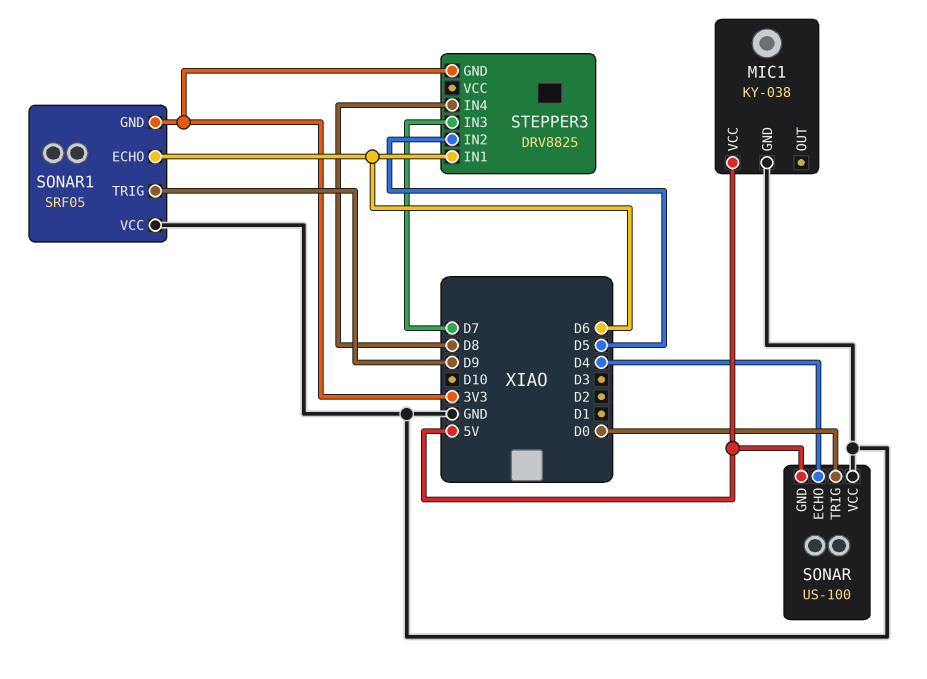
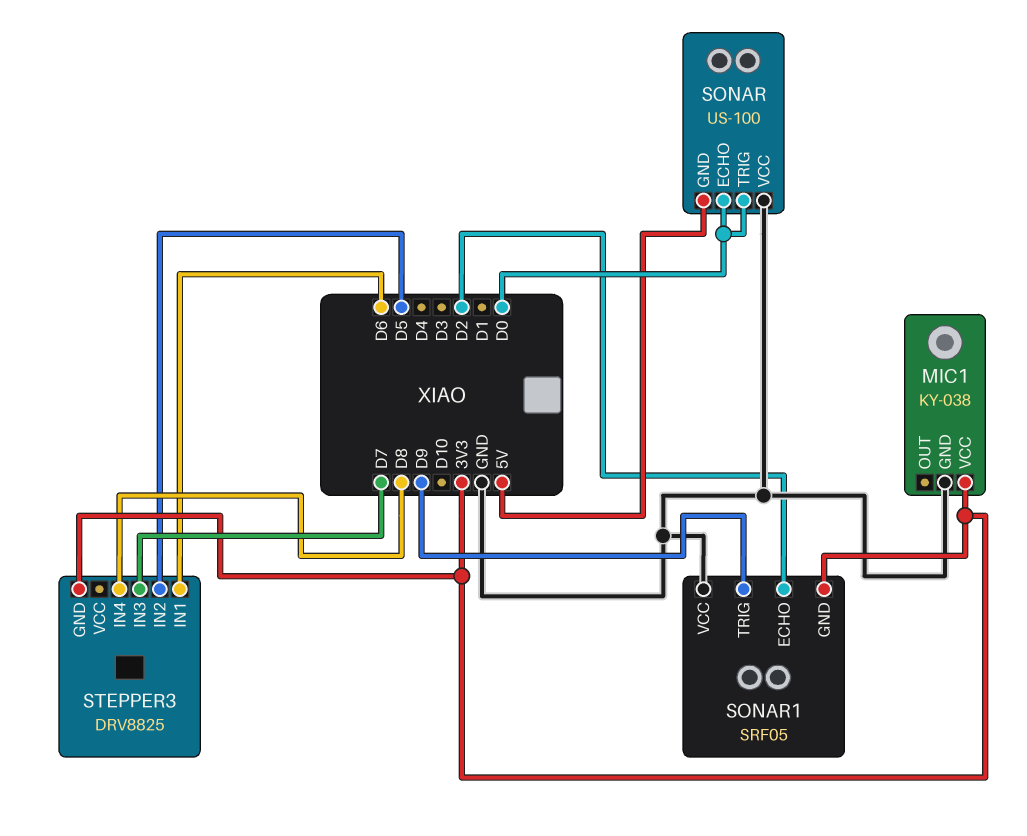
MIC1 pin VCC: 5V -> 3V3
SONAR pin ECHO: D4 -> D0
SONAR1 pin ECHO: D6 -> D2

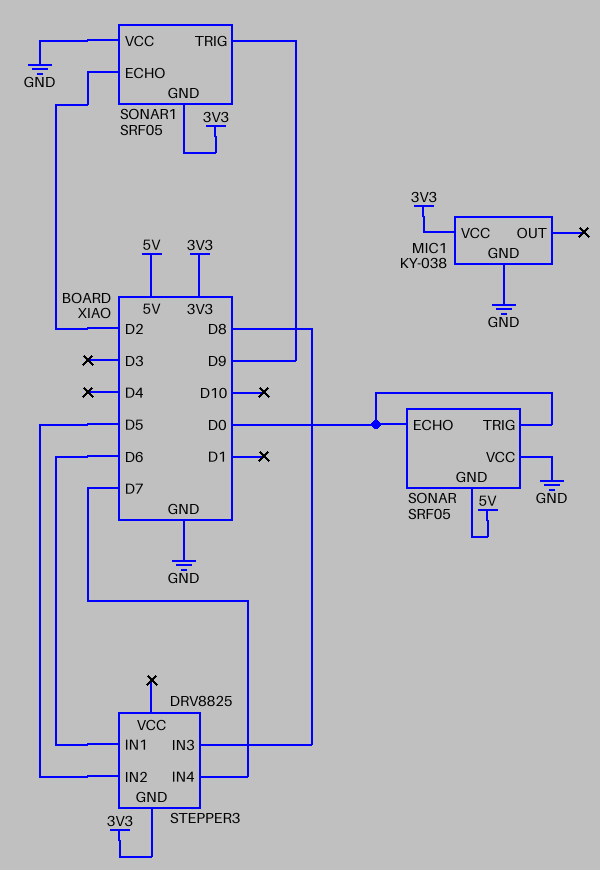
SONAR: US-100 -> SRF05
STEPPER3 pin IN3: D7 -> D8
STEPPER3 pin IN4: D8 -> D7

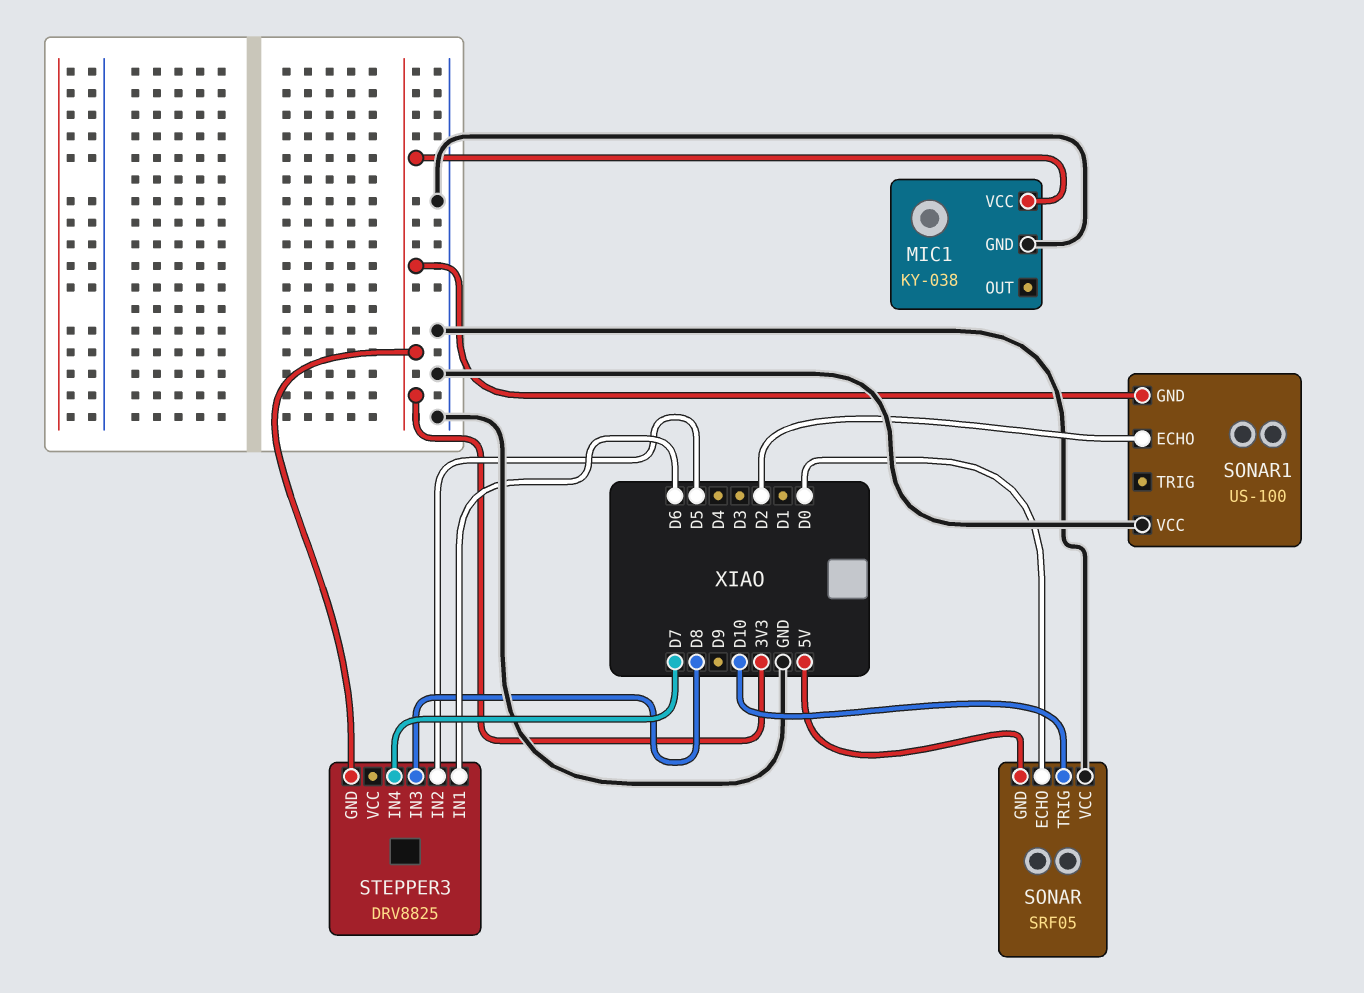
SONAR pin TRIG: D0 -> D10
SONAR1: SRF05 -> US-100
SONAR1 pin TRIG: D9 -> none

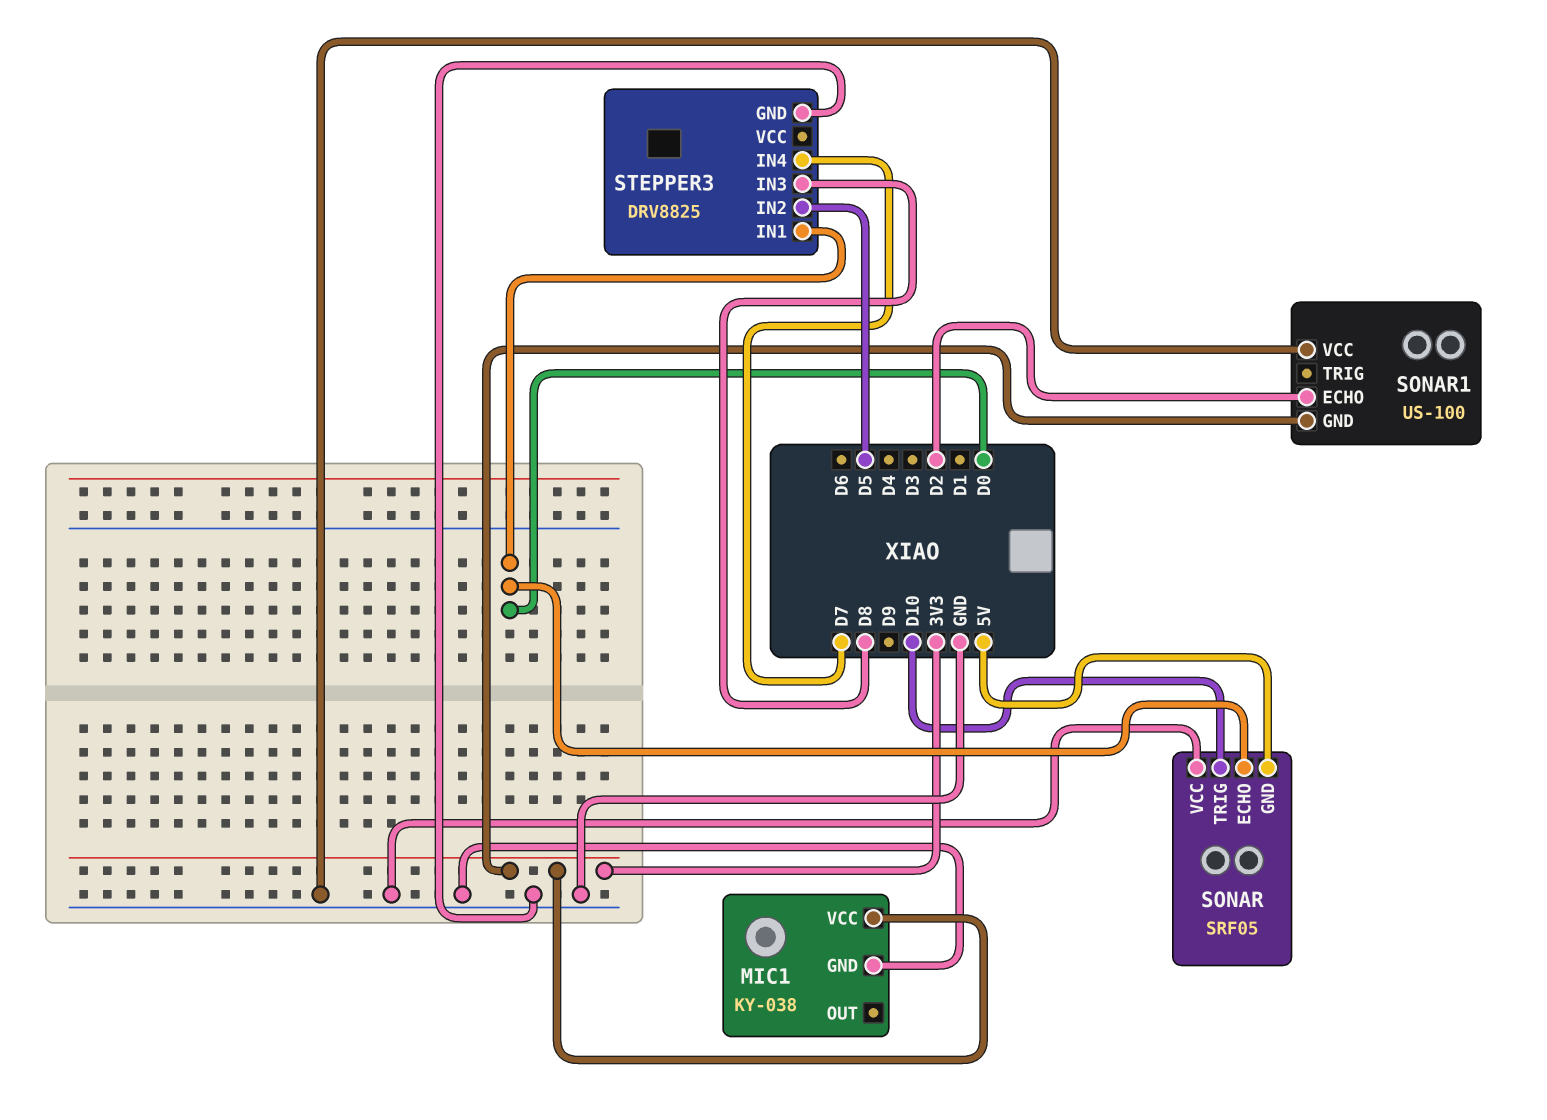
STEPPER3 pin GND: 3V3 -> GND
STEPPER3 pin IN1: D6 -> D0

